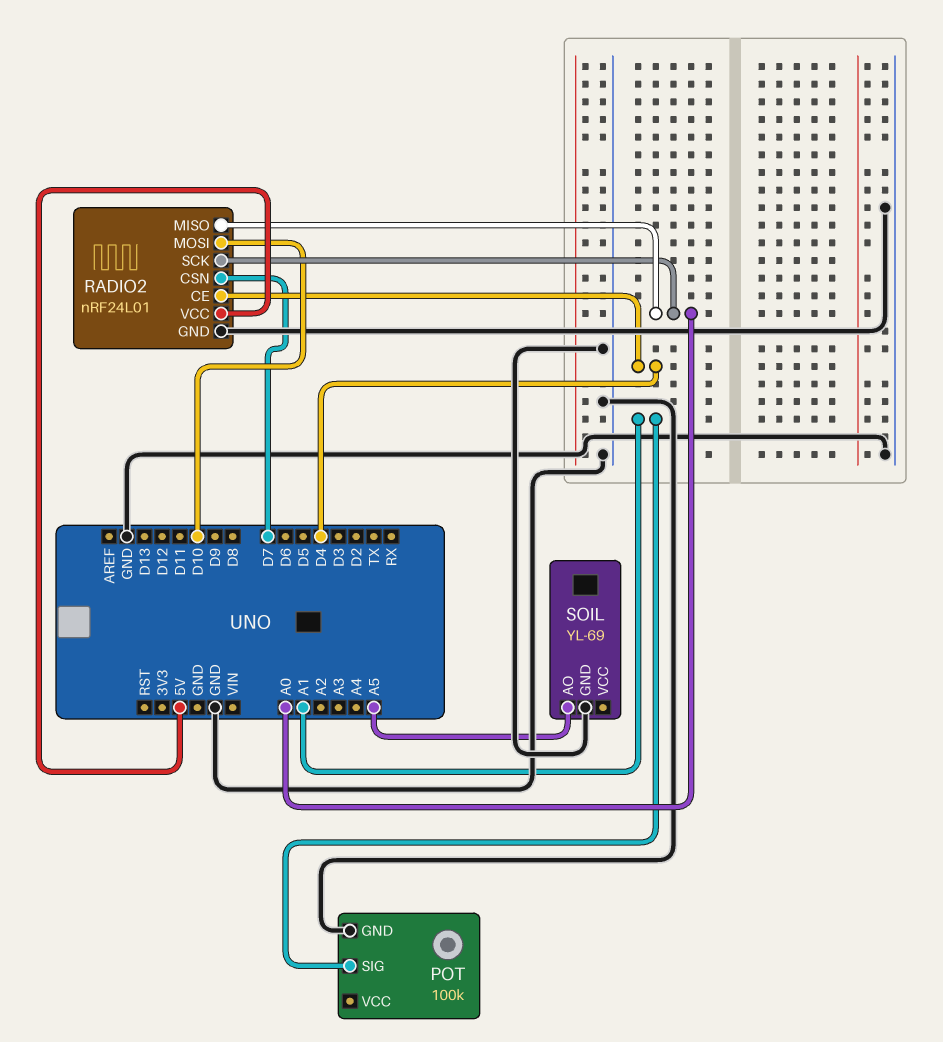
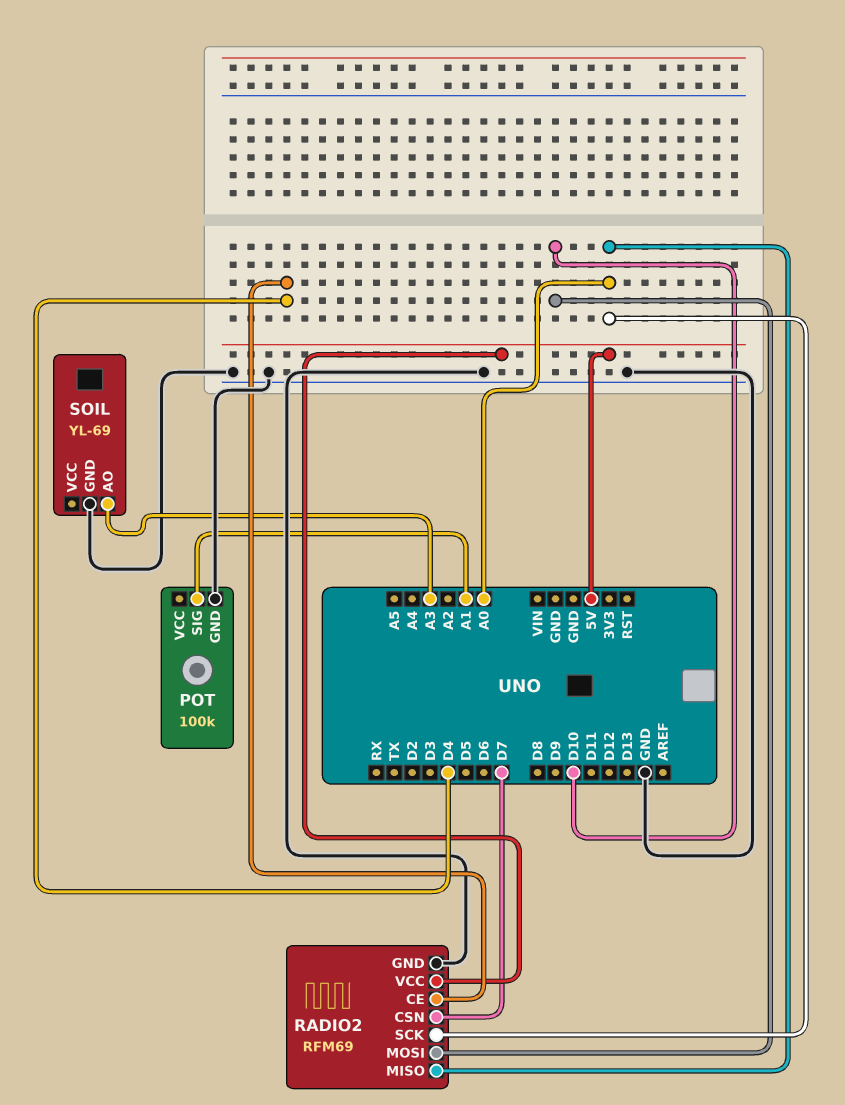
RADIO2: nRF24L01 -> RFM69
SOIL pin AO: A5 -> A3

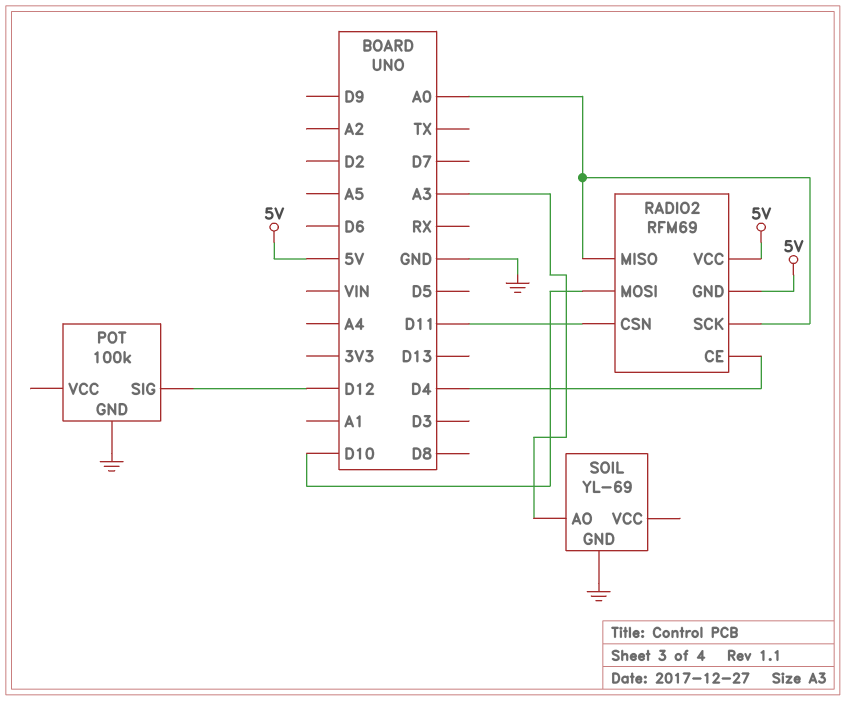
POT pin SIG: A1 -> D12
RADIO2 pin CSN: D7 -> D11
RADIO2 pin GND: GND -> 5V

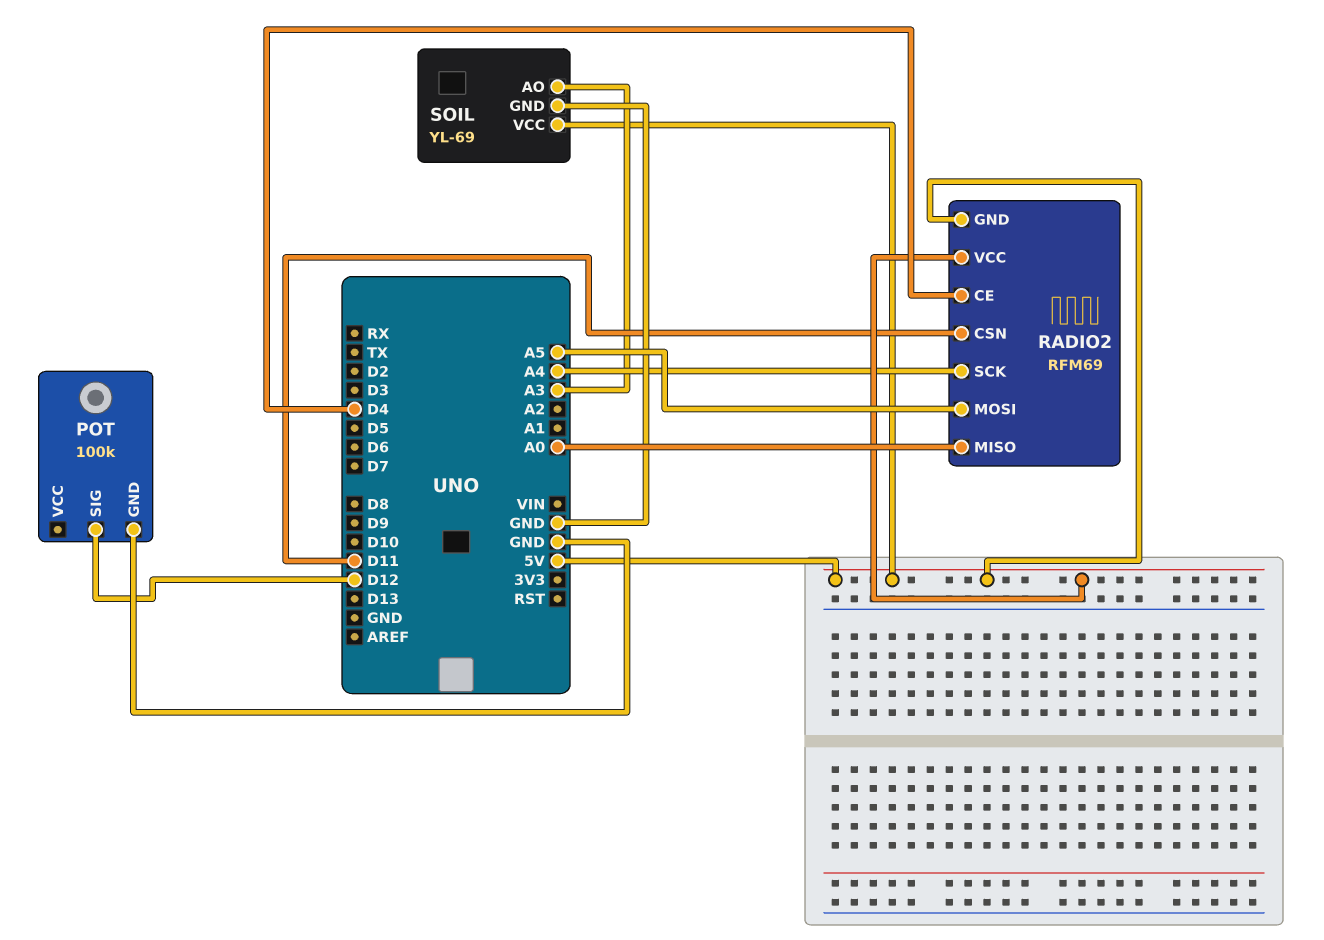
RADIO2 pin MOSI: D10 -> A5
RADIO2 pin SCK: A0 -> A4
SOIL pin VCC: none -> 5V

